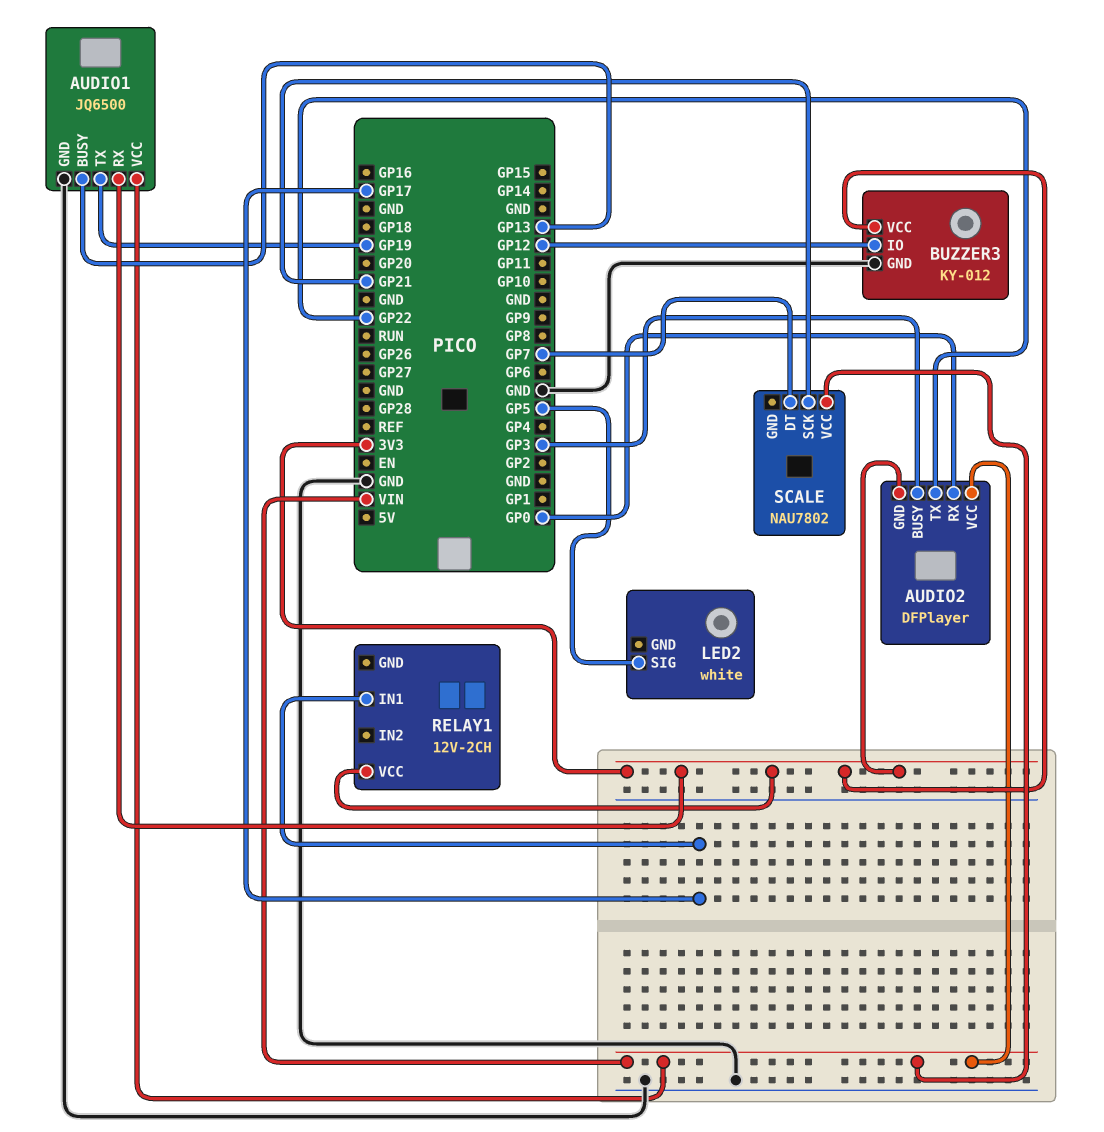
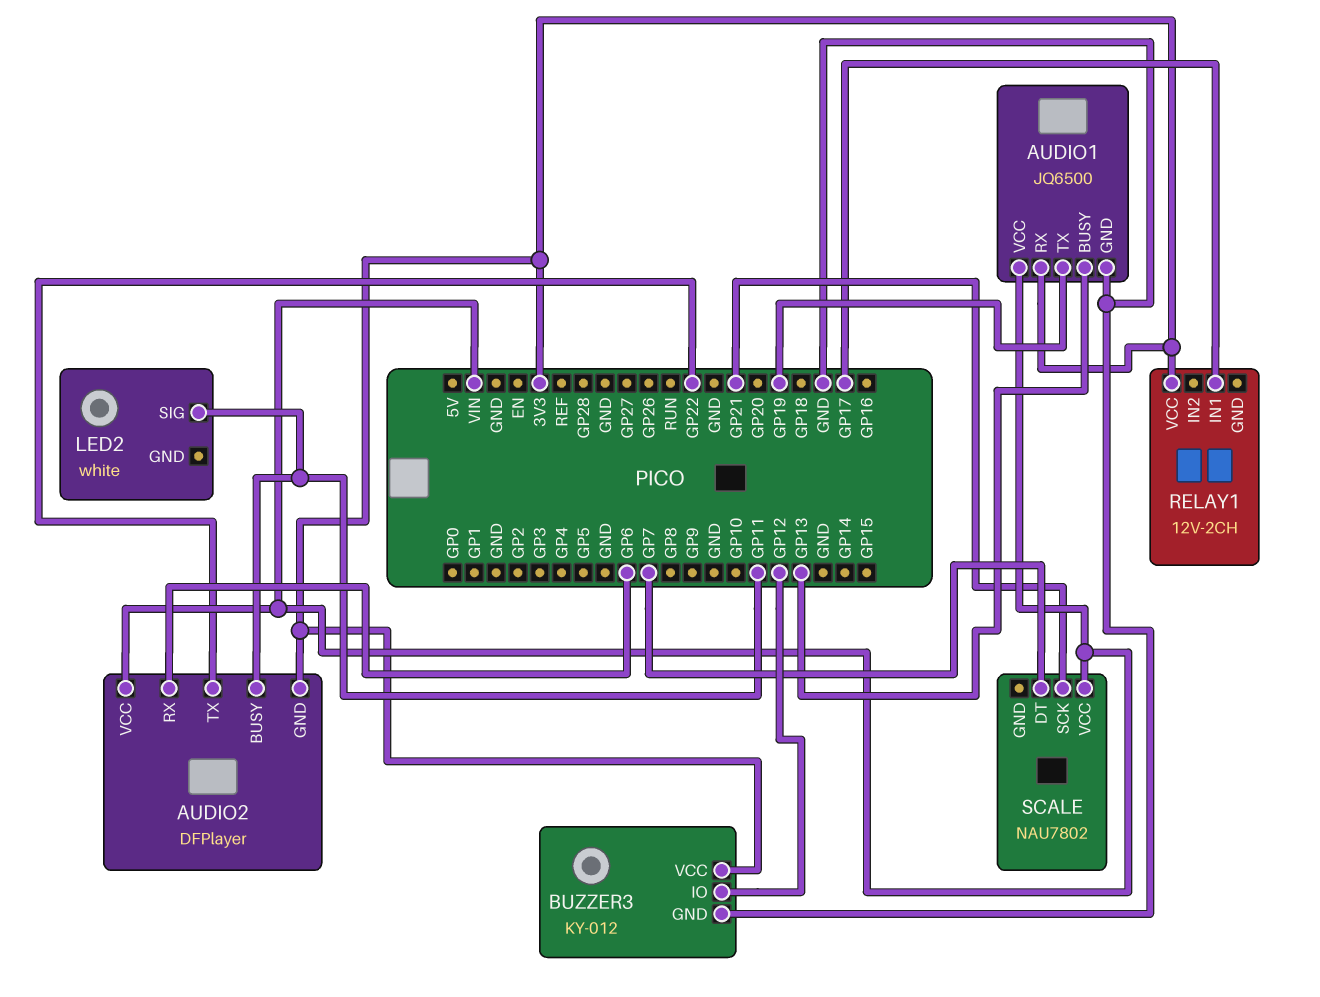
AUDIO2 pin BUSY: GP3 -> GP11
AUDIO2 pin RX: GP0 -> GP6
LED2 pin SIG: GP5 -> GP11

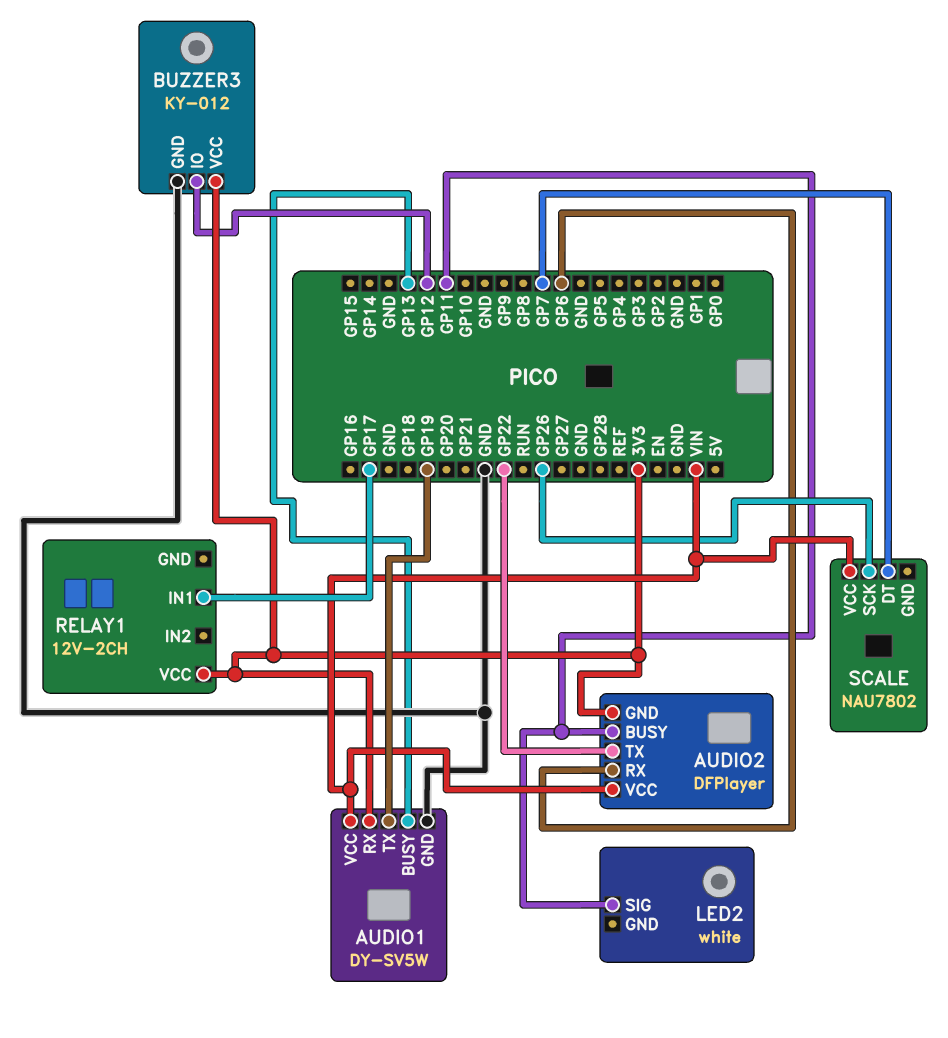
AUDIO1: JQ6500 -> DY-SV5W
SCALE pin SCK: GP21 -> GP26

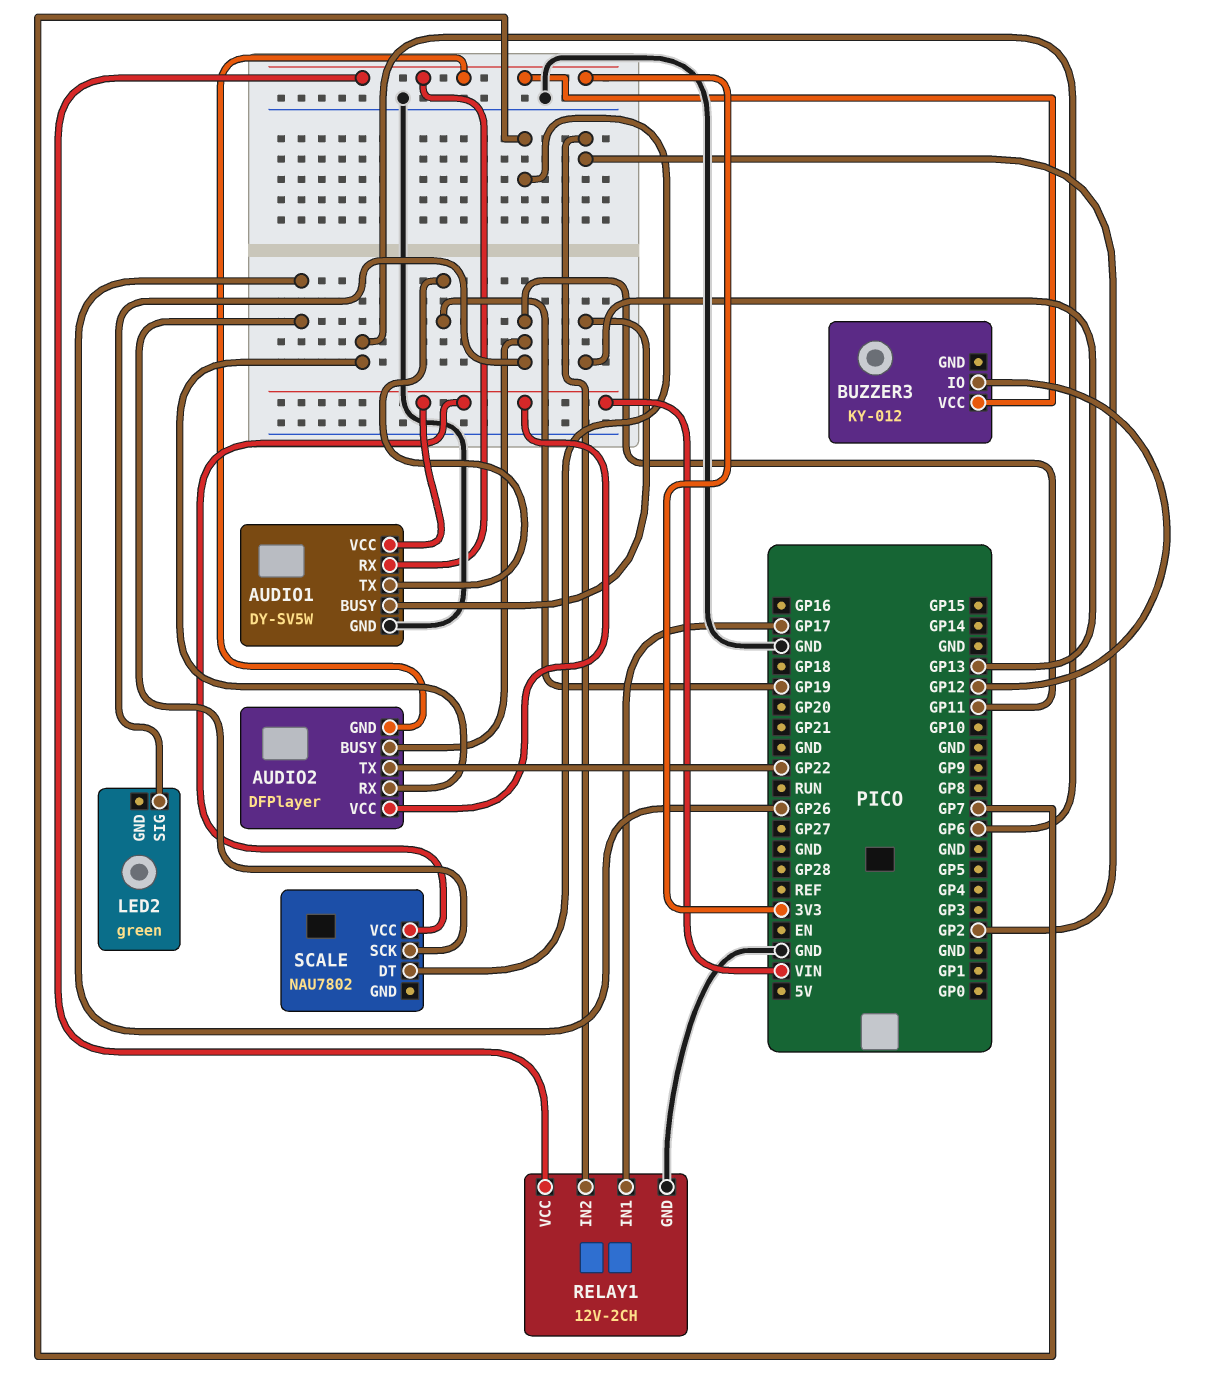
BUZZER3 pin GND: GND -> none
LED2: white -> green
RELAY1 pin GND: none -> GND
RELAY1 pin IN2: none -> GP2

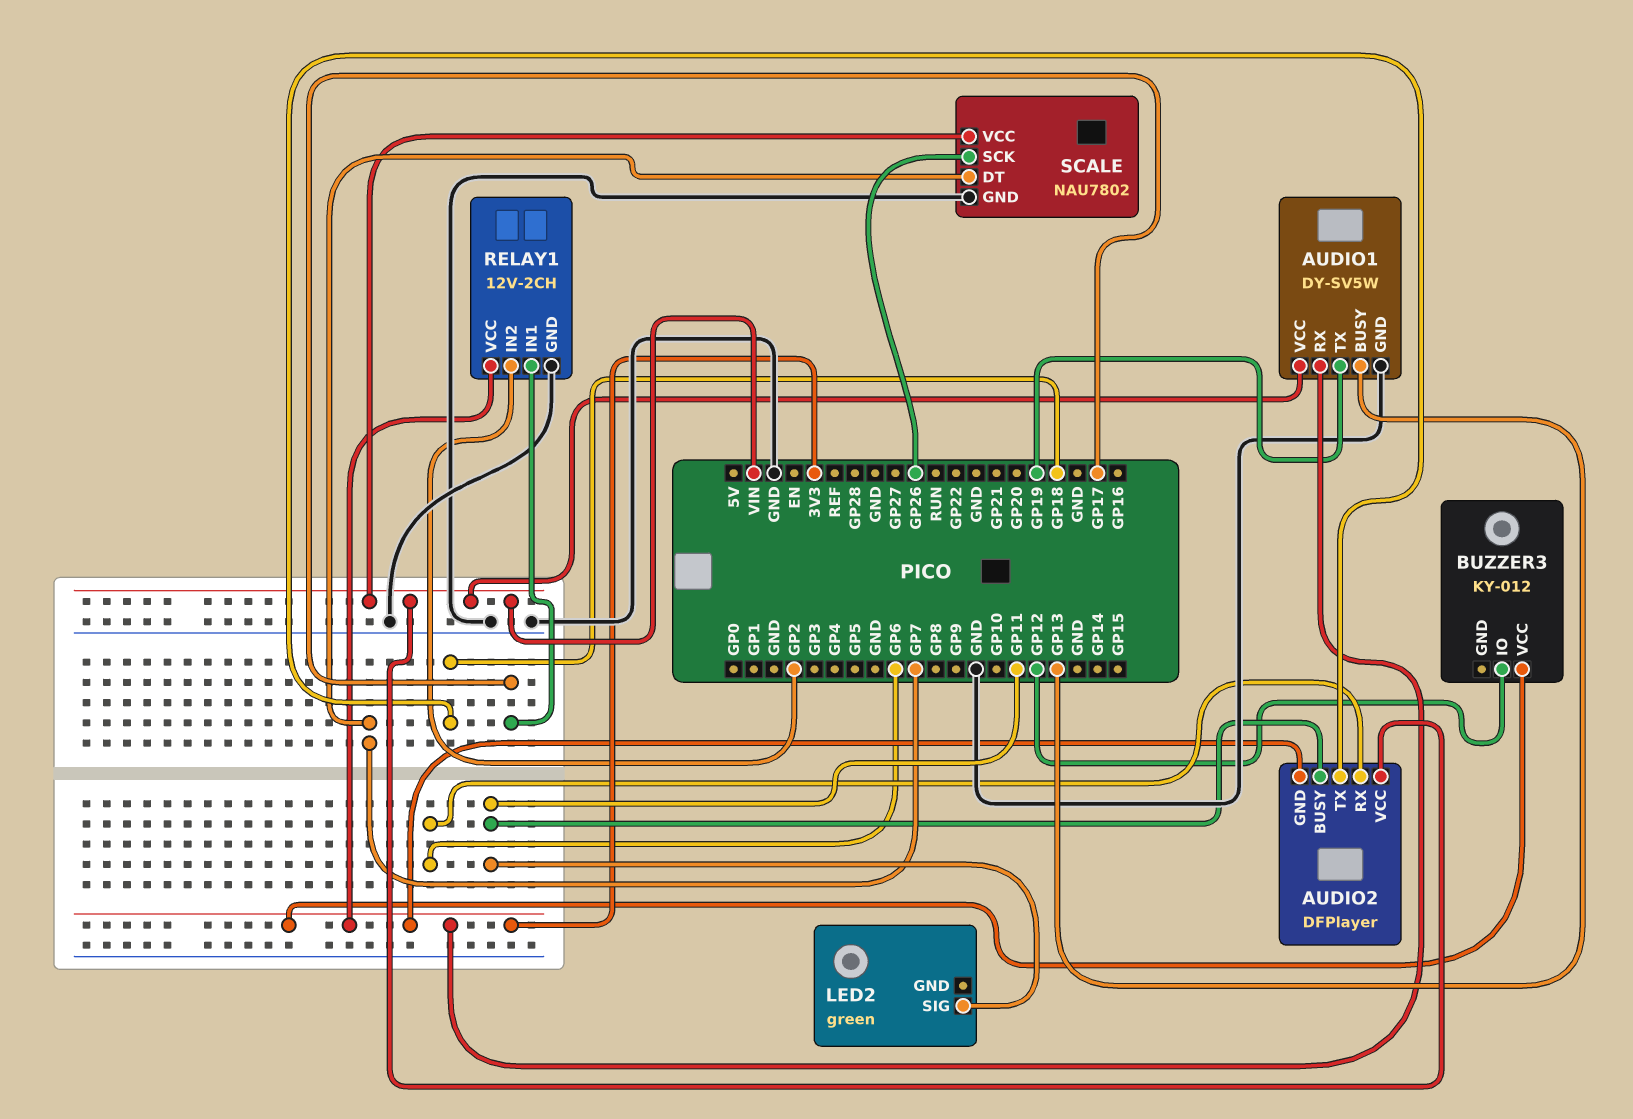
AUDIO2 pin TX: GP22 -> GP18
SCALE pin GND: none -> GND

